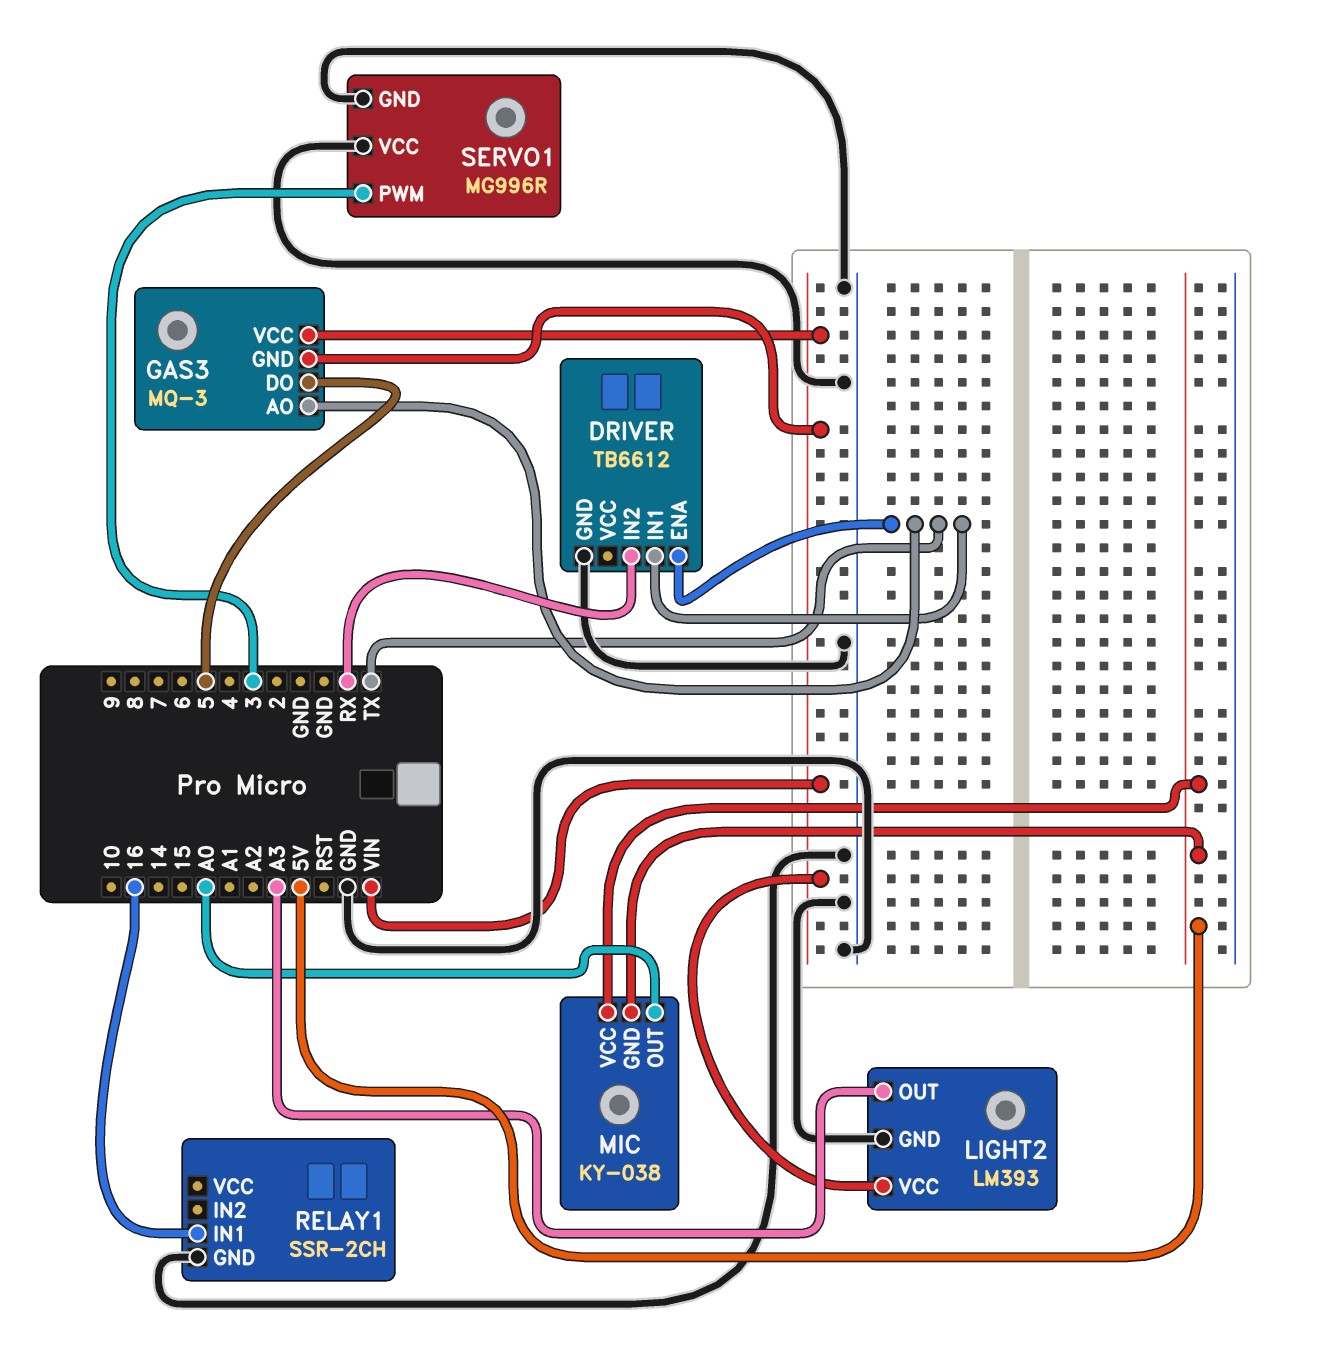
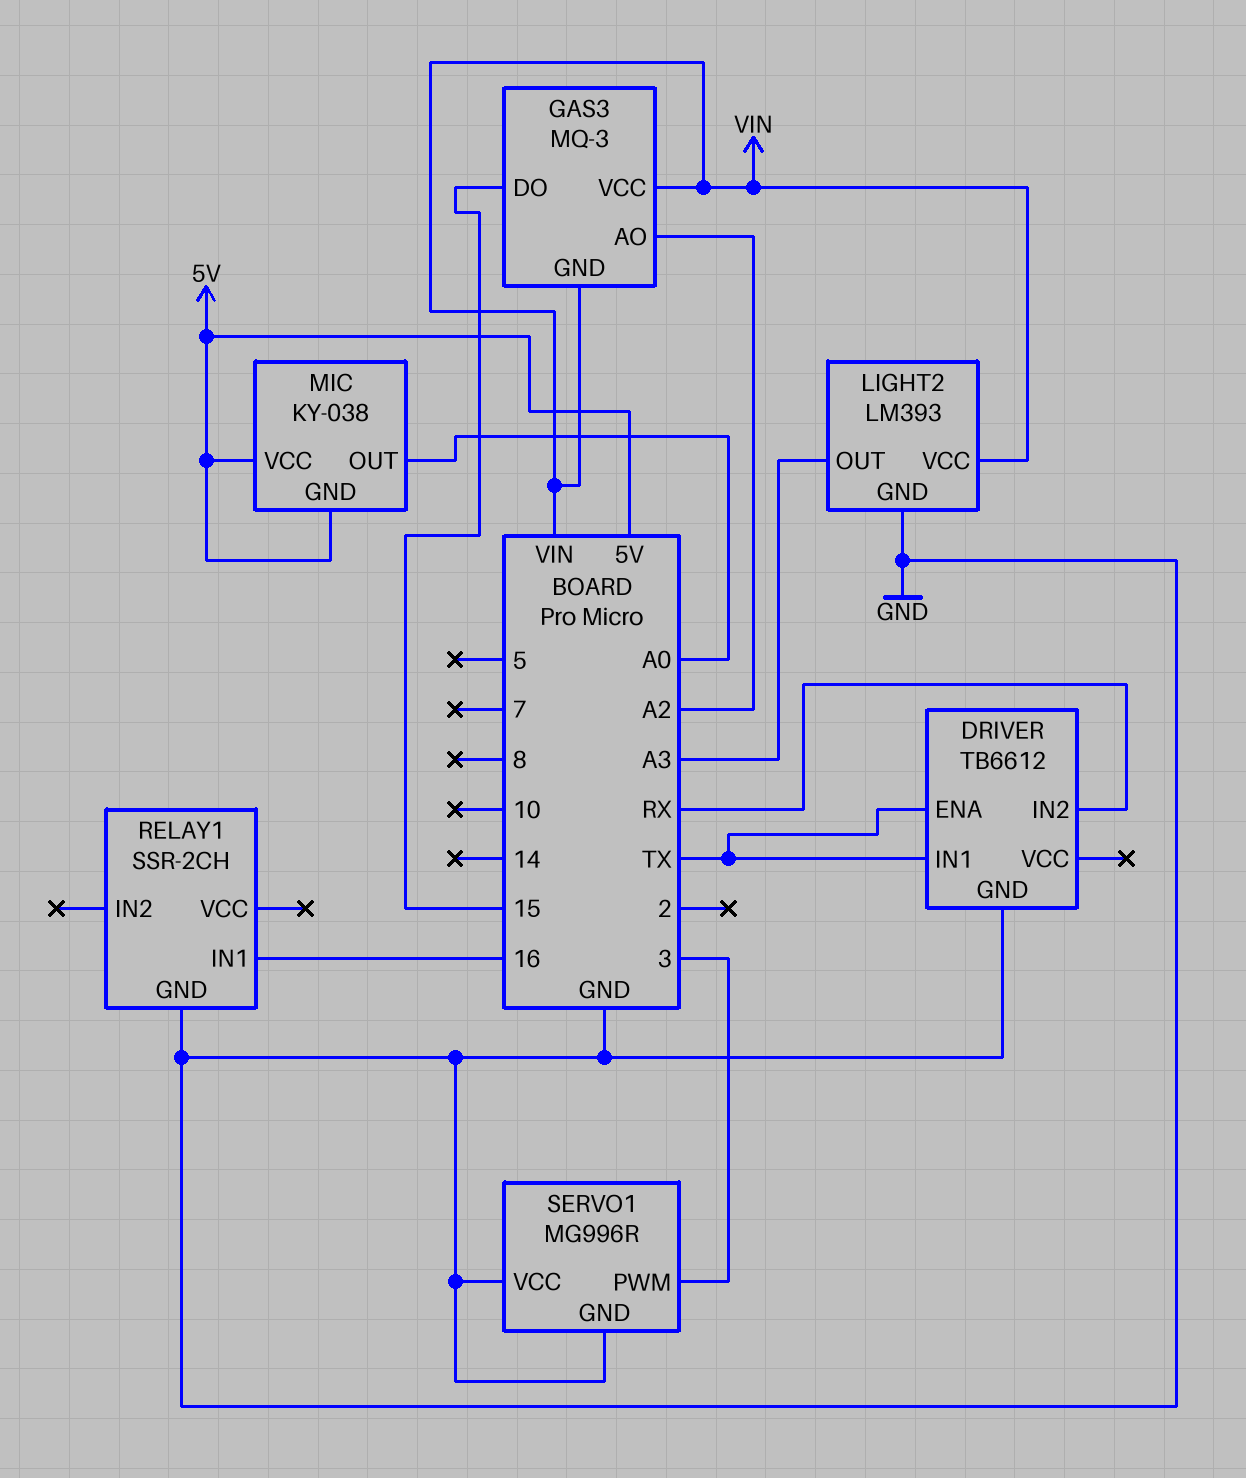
GAS3 pin AO: TX -> A2
GAS3 pin DO: 5 -> 15

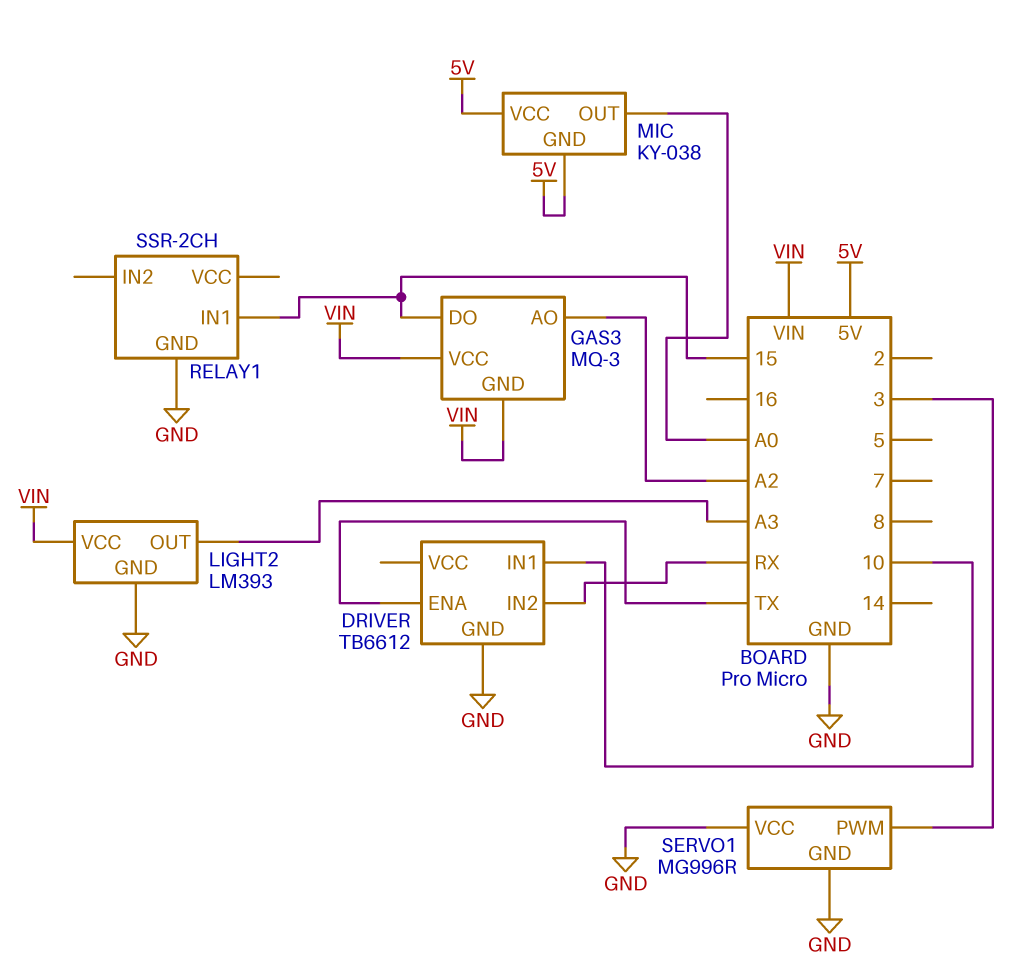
DRIVER pin IN1: TX -> 10
RELAY1 pin IN1: 16 -> 15

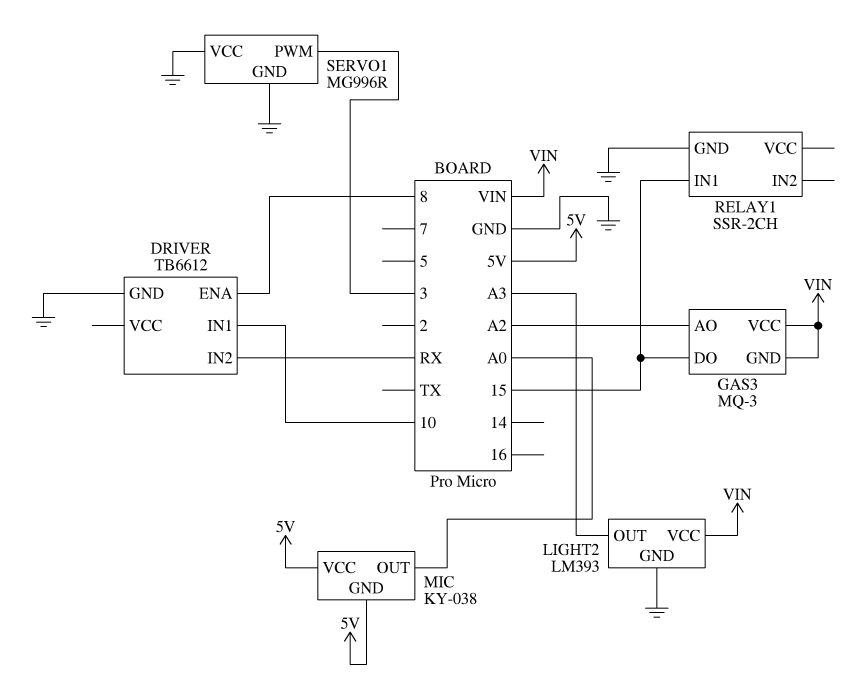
DRIVER pin ENA: TX -> 8

